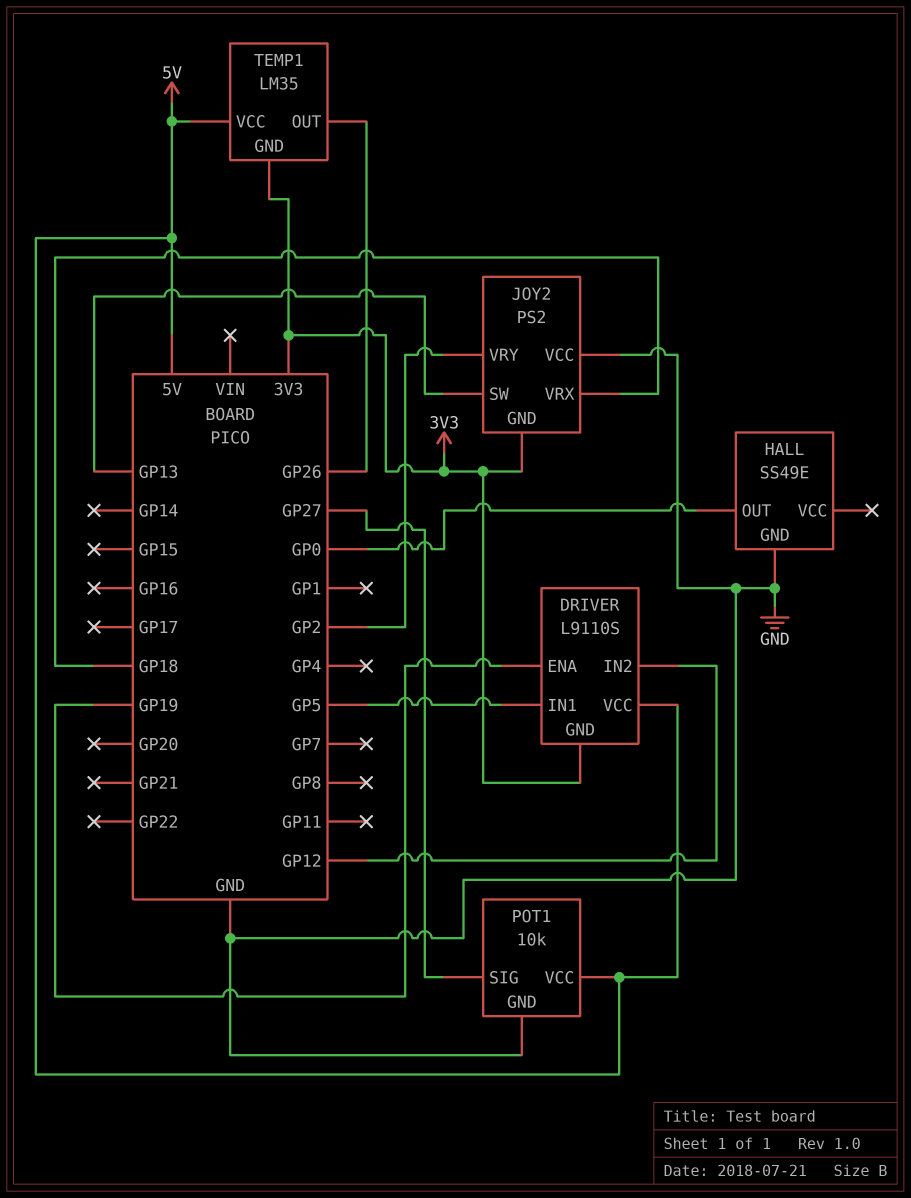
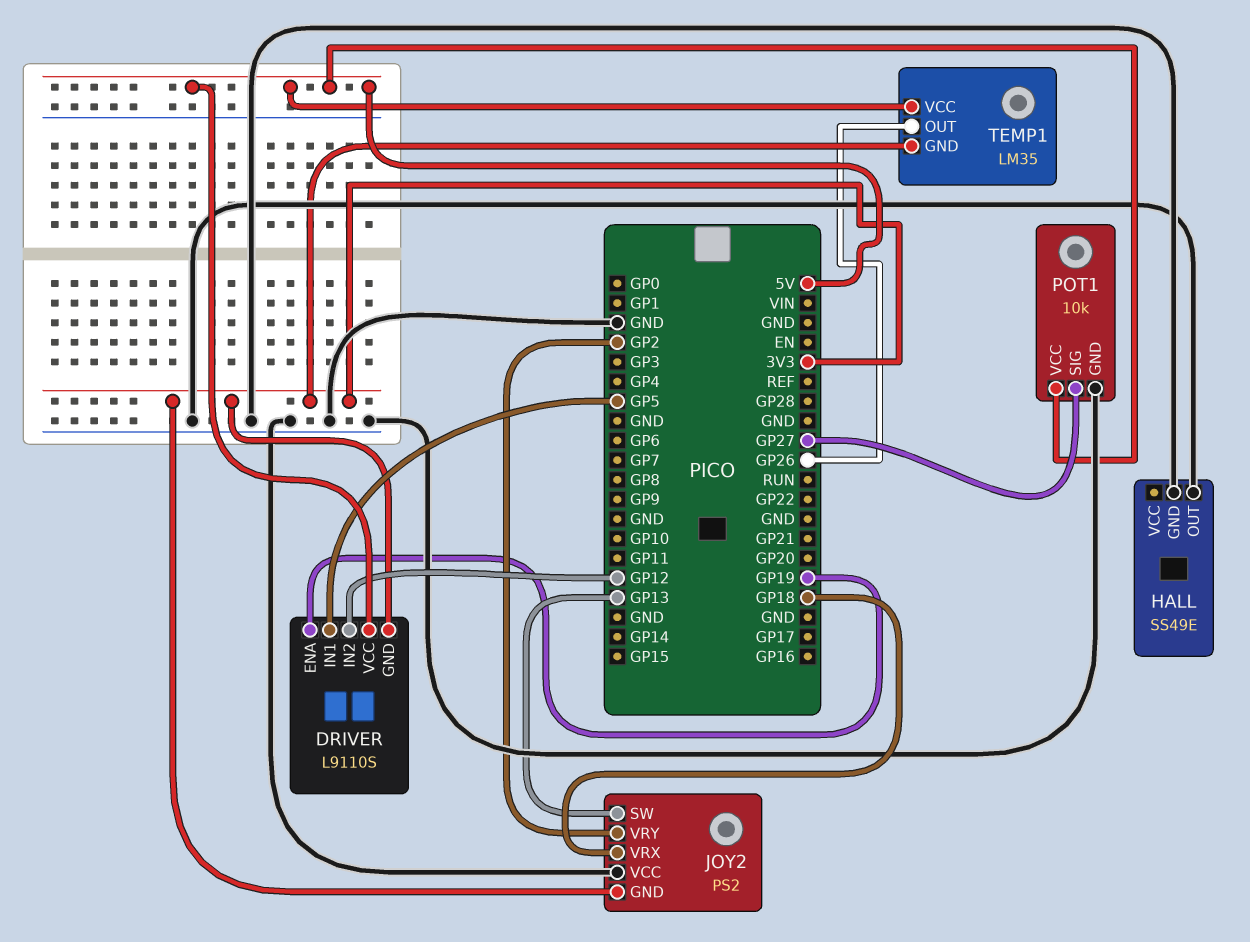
HALL pin OUT: GP0 -> GND

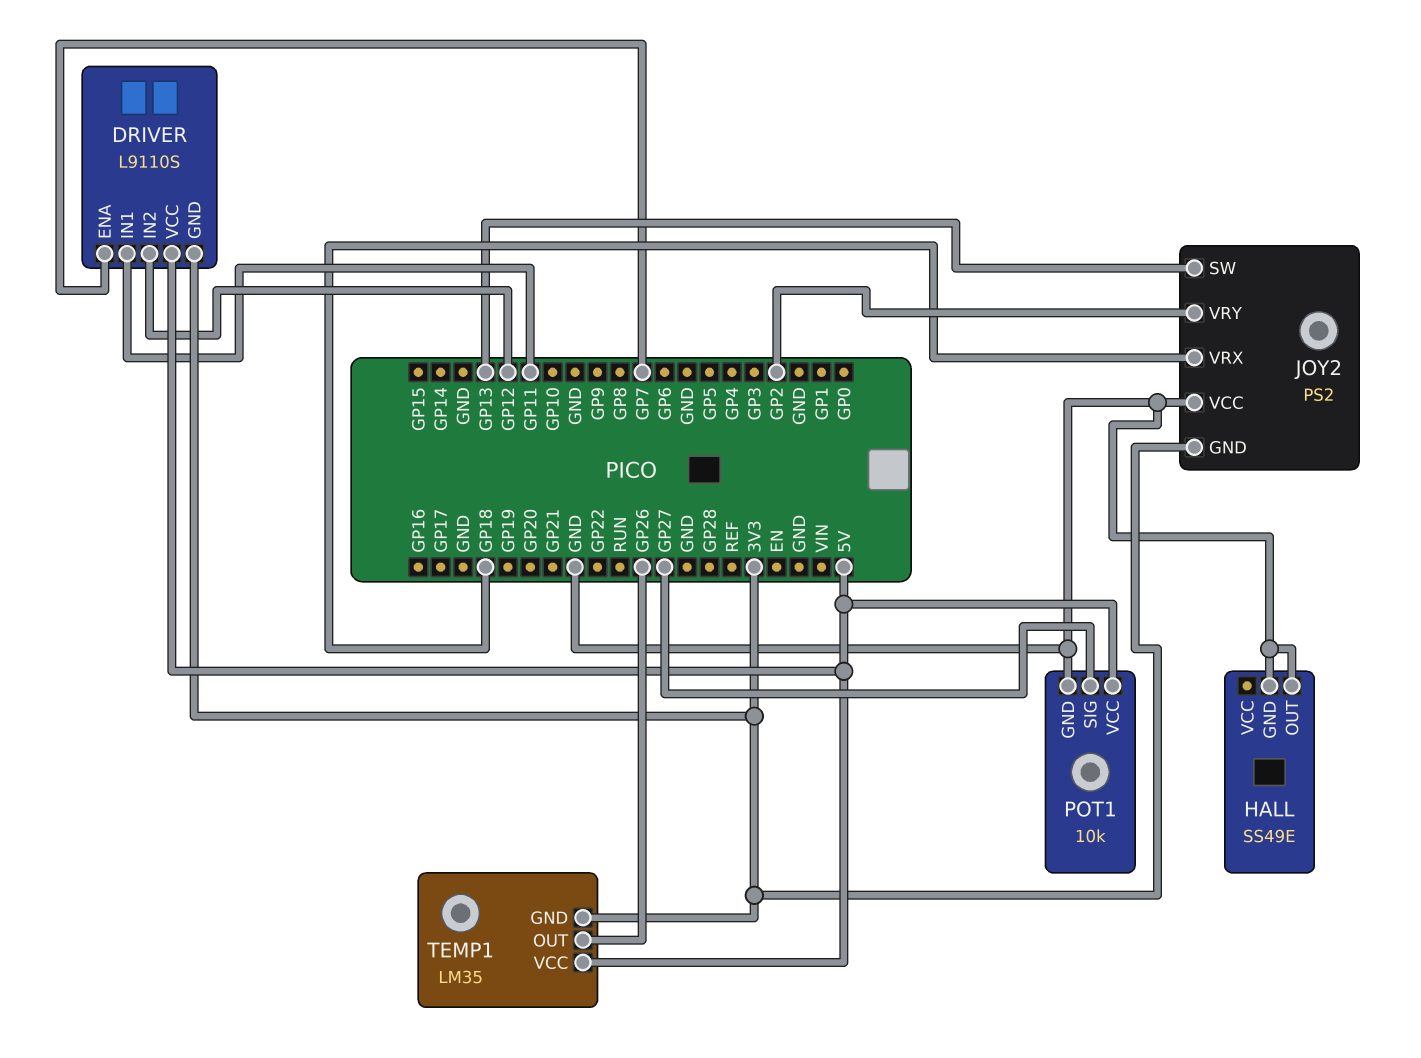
DRIVER pin ENA: GP19 -> GP7
DRIVER pin IN1: GP5 -> GP11

